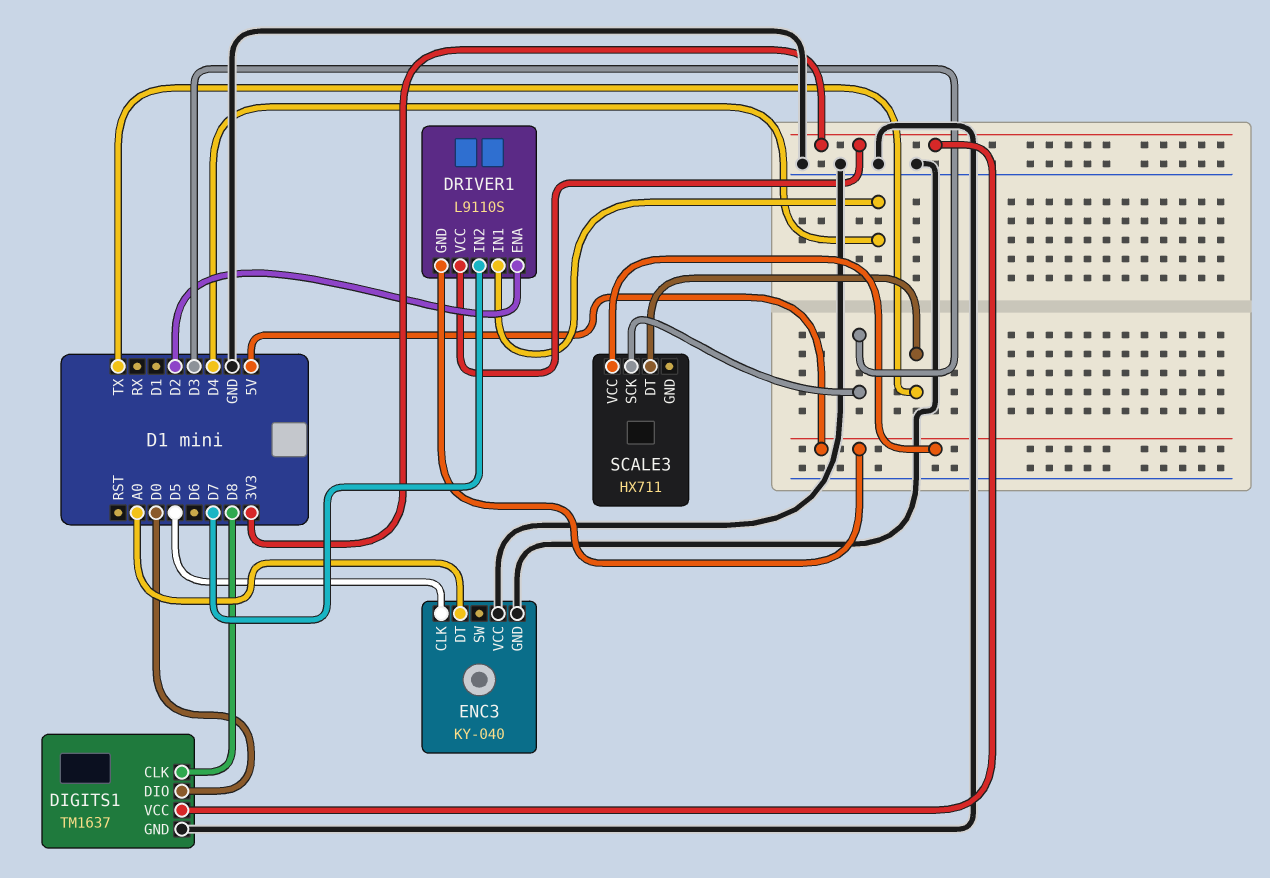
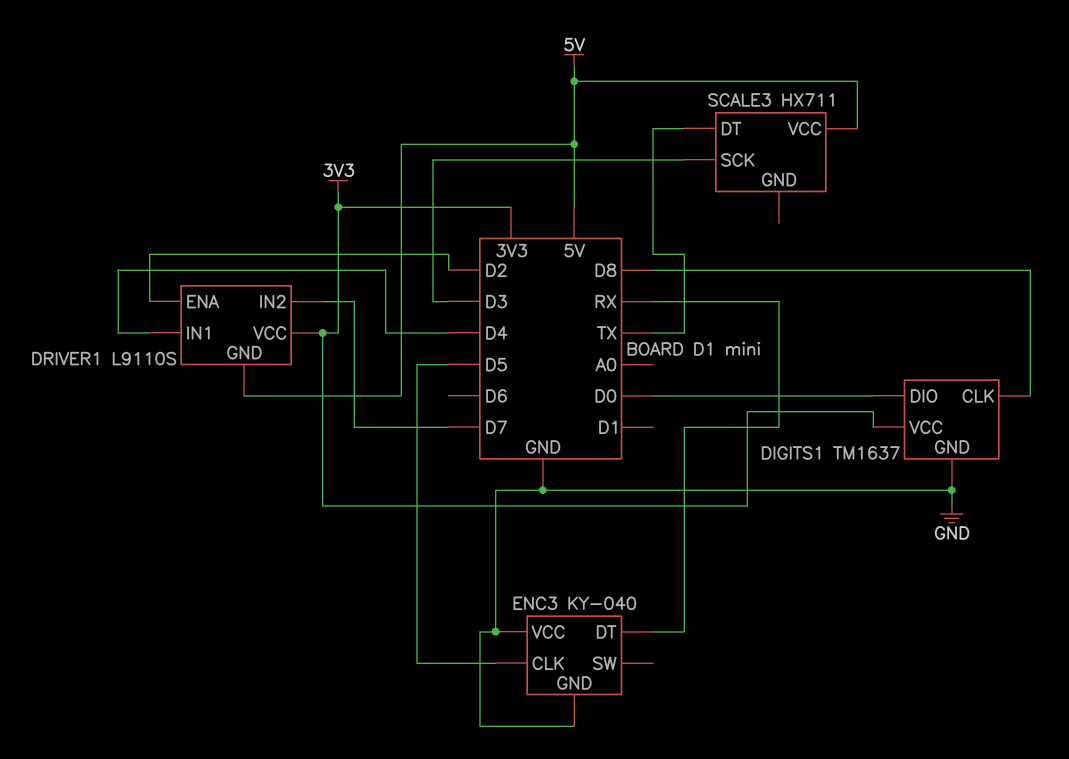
ENC3 pin DT: A0 -> RX

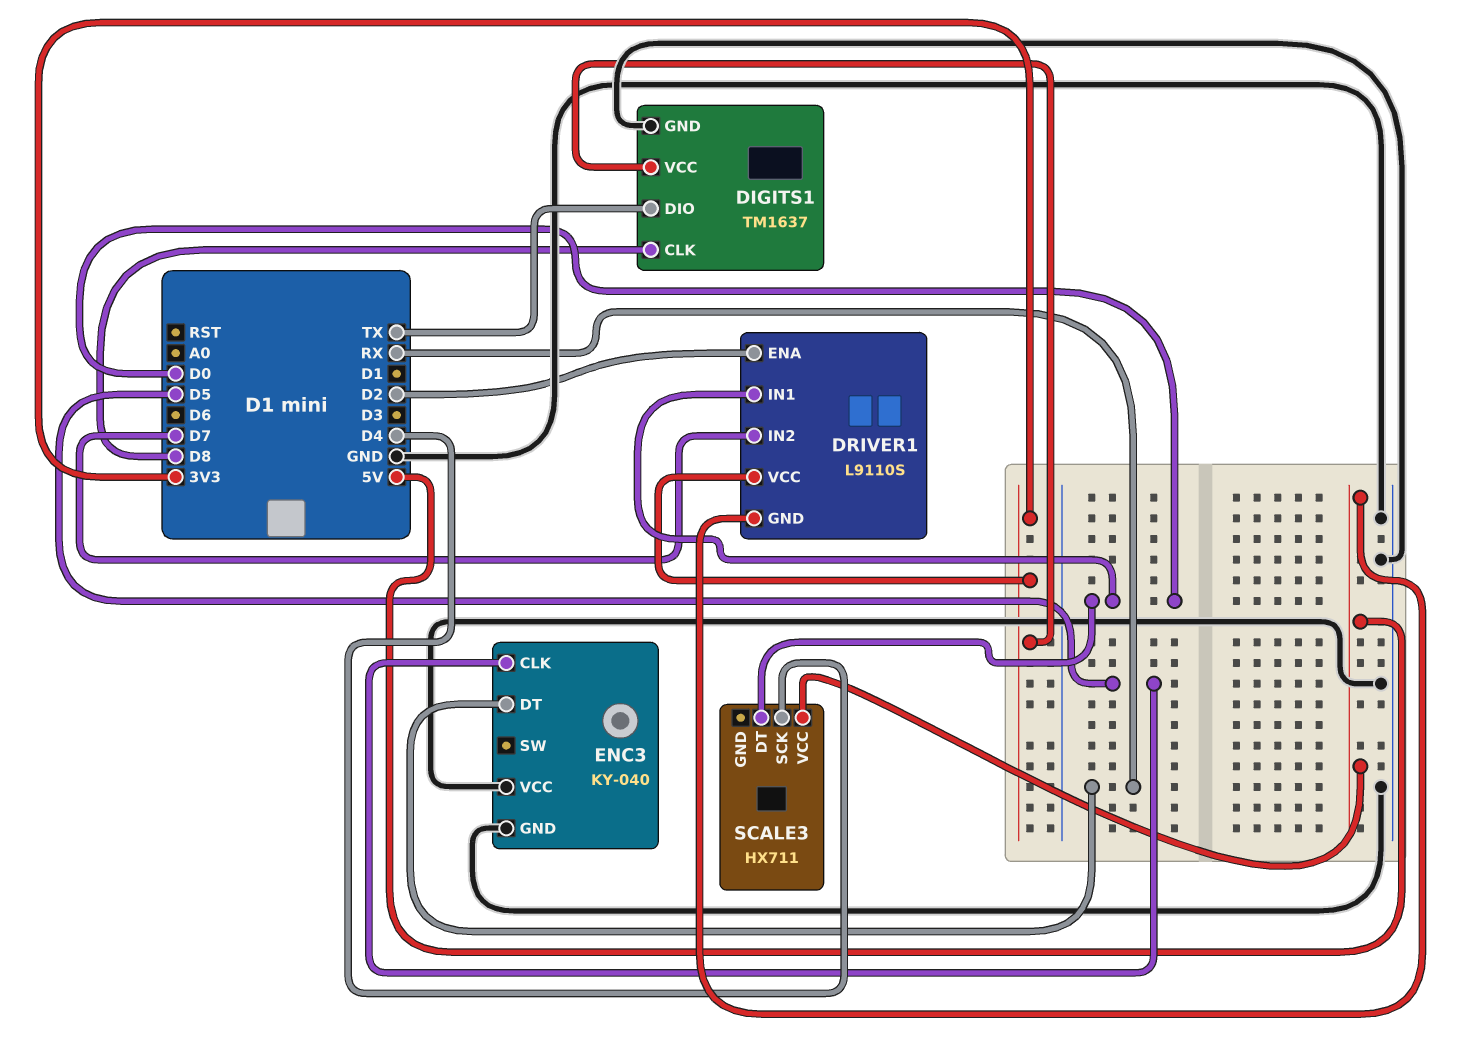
DIGITS1 pin DIO: D0 -> TX
DRIVER1 pin IN1: D4 -> D0
SCALE3 pin DT: TX -> D0
SCALE3 pin SCK: D3 -> D4

